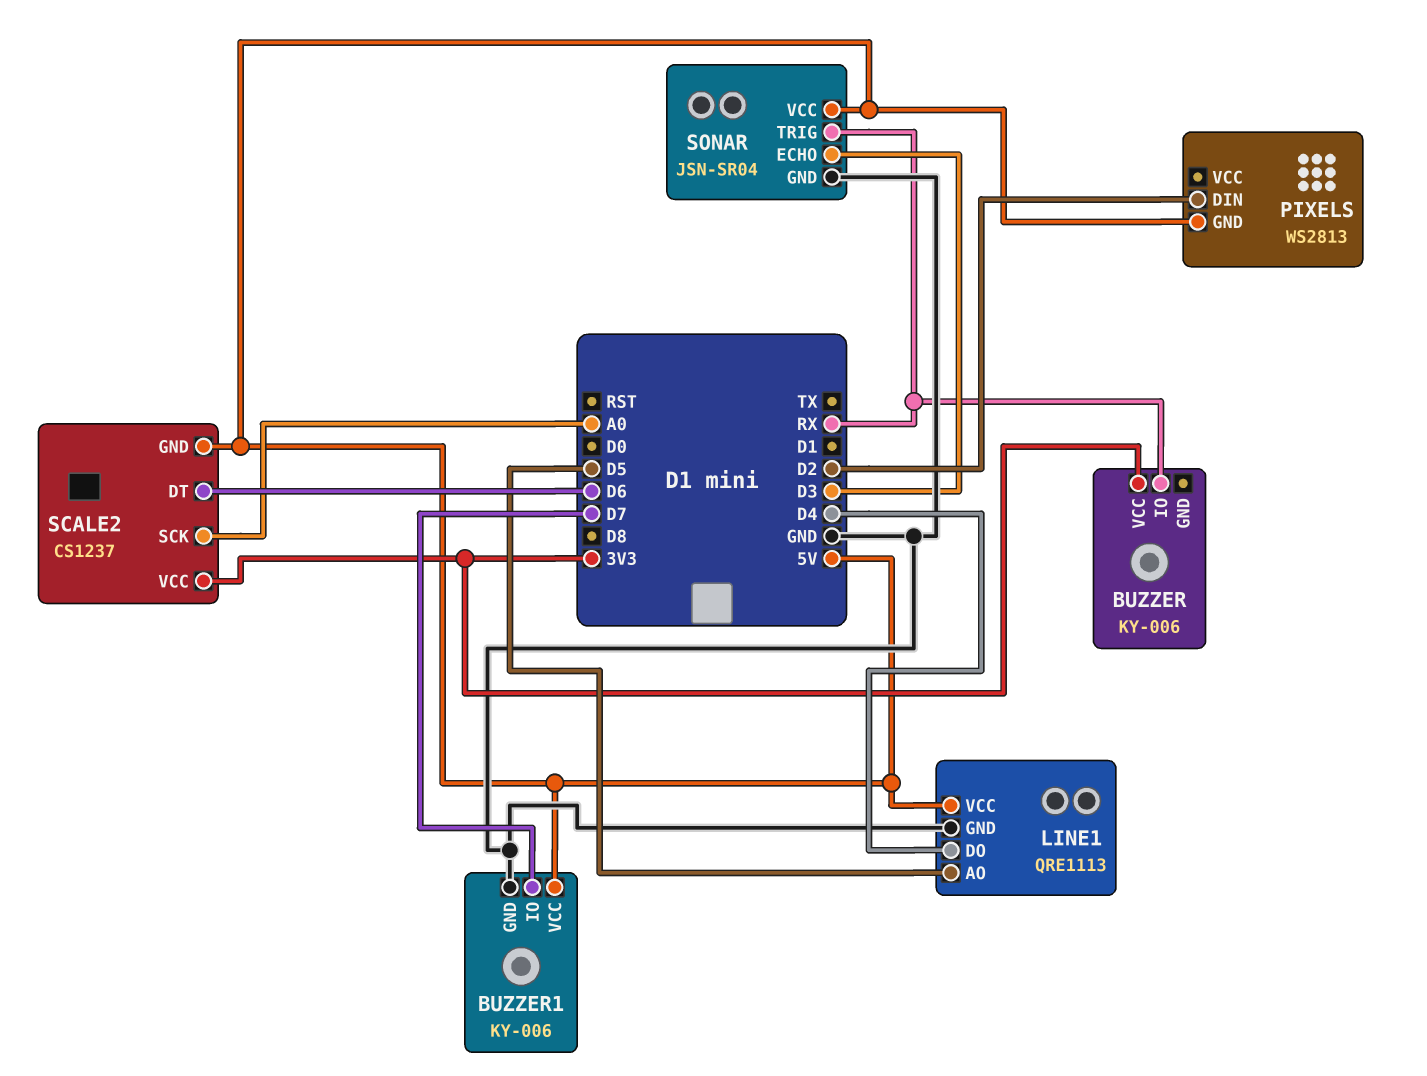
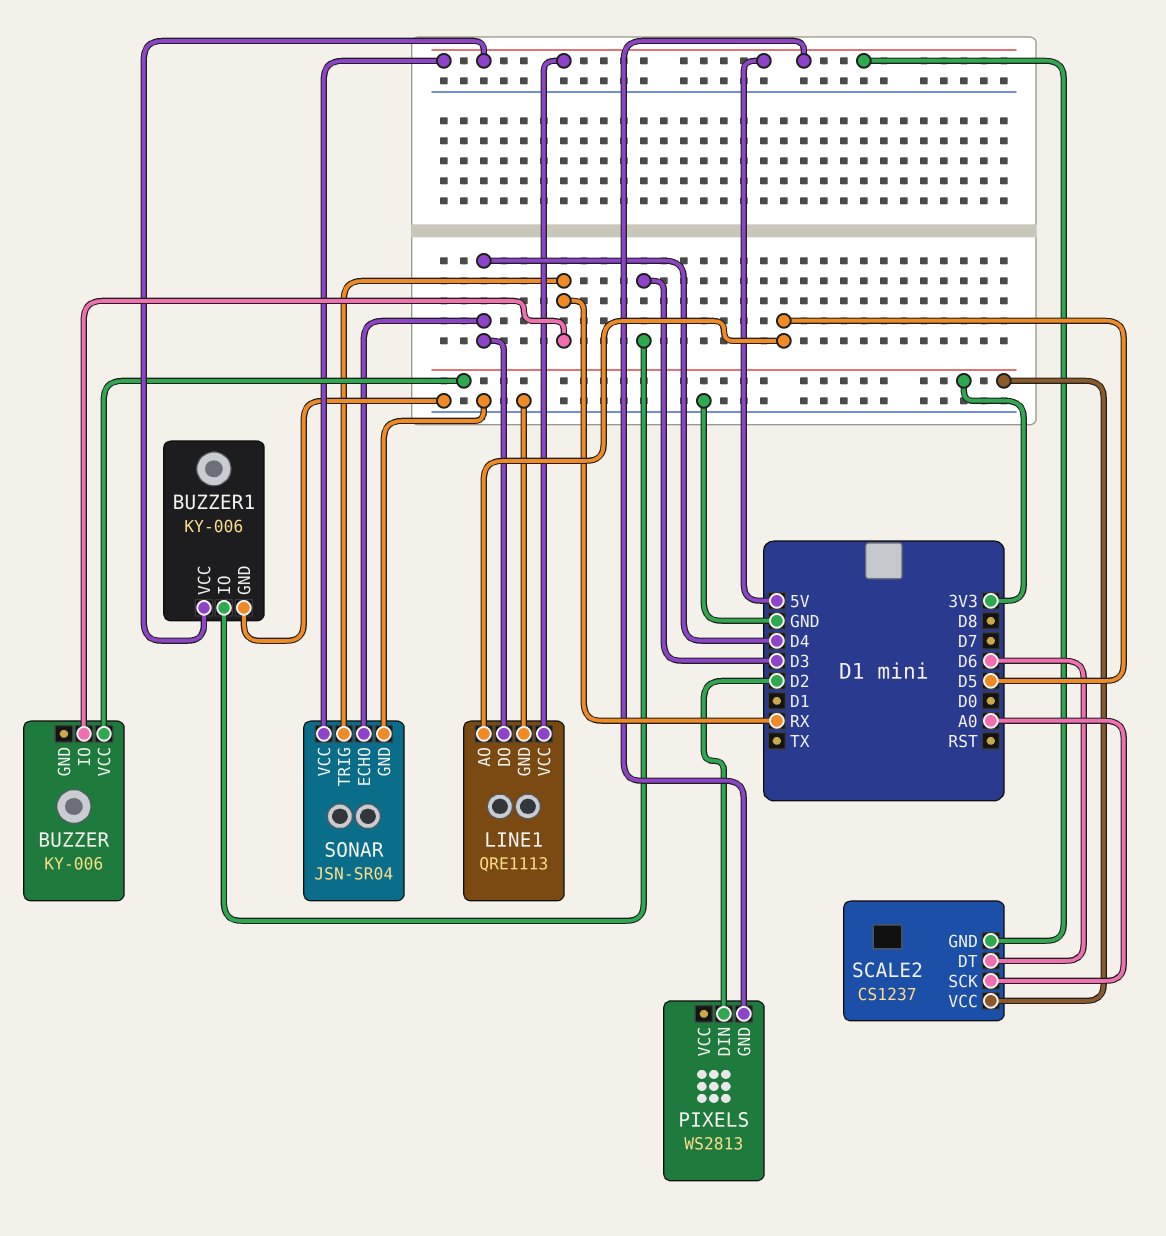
BUZZER1 pin IO: D7 -> D3
SONAR pin ECHO: D3 -> D4

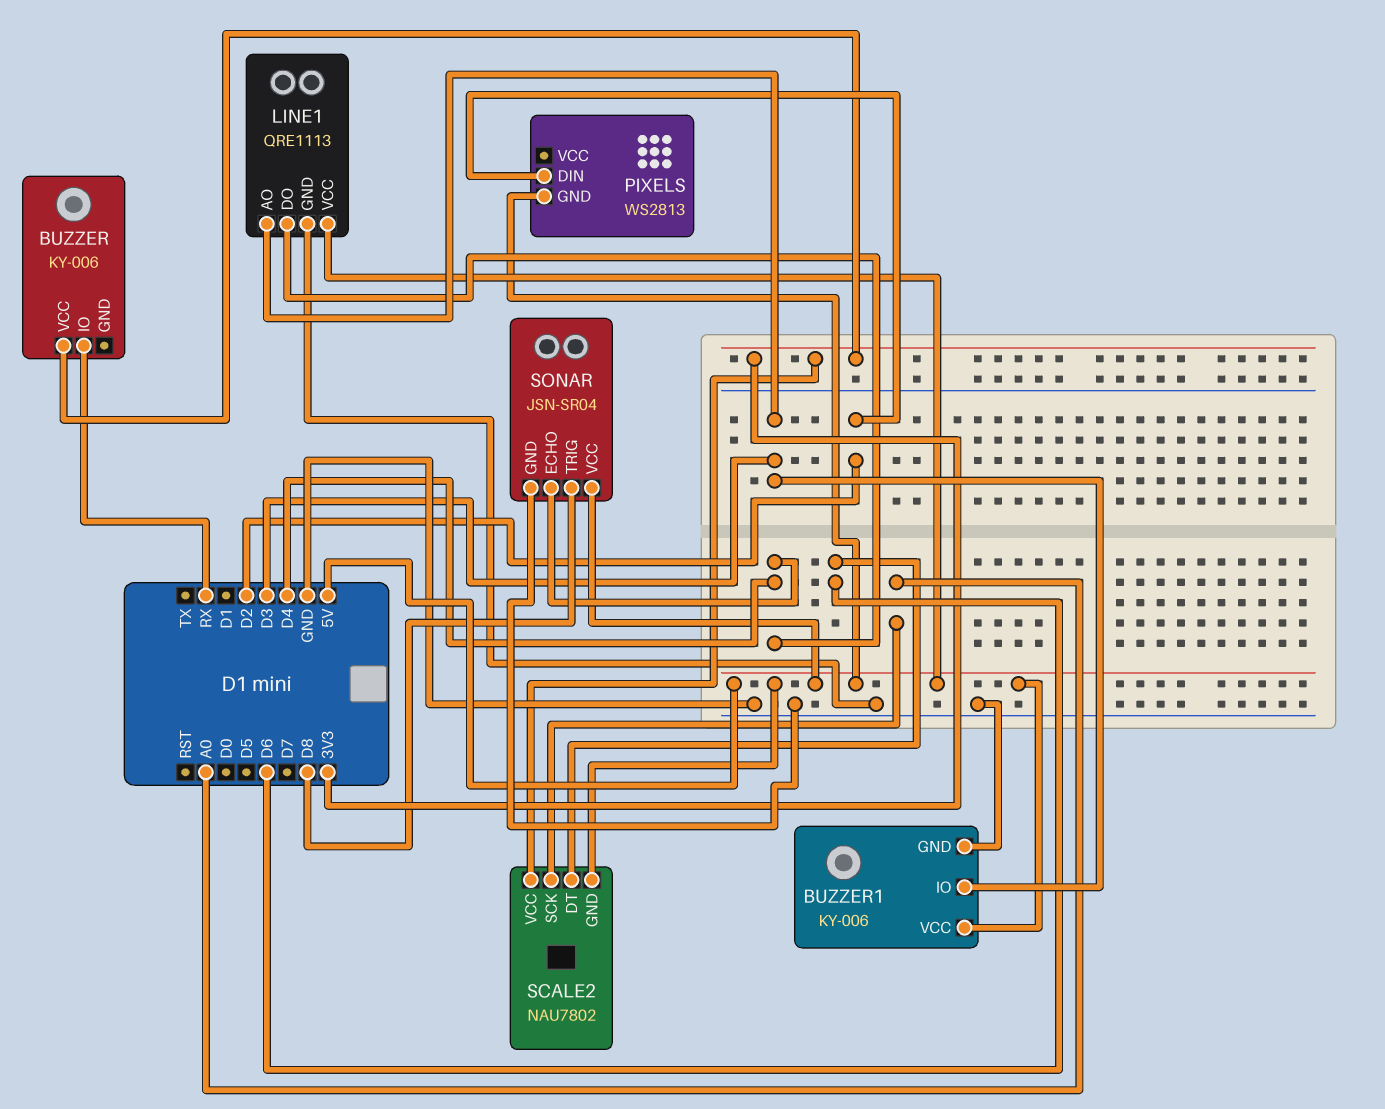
LINE1 pin AO: D5 -> D3
SCALE2: CS1237 -> NAU7802
SONAR pin TRIG: RX -> D8

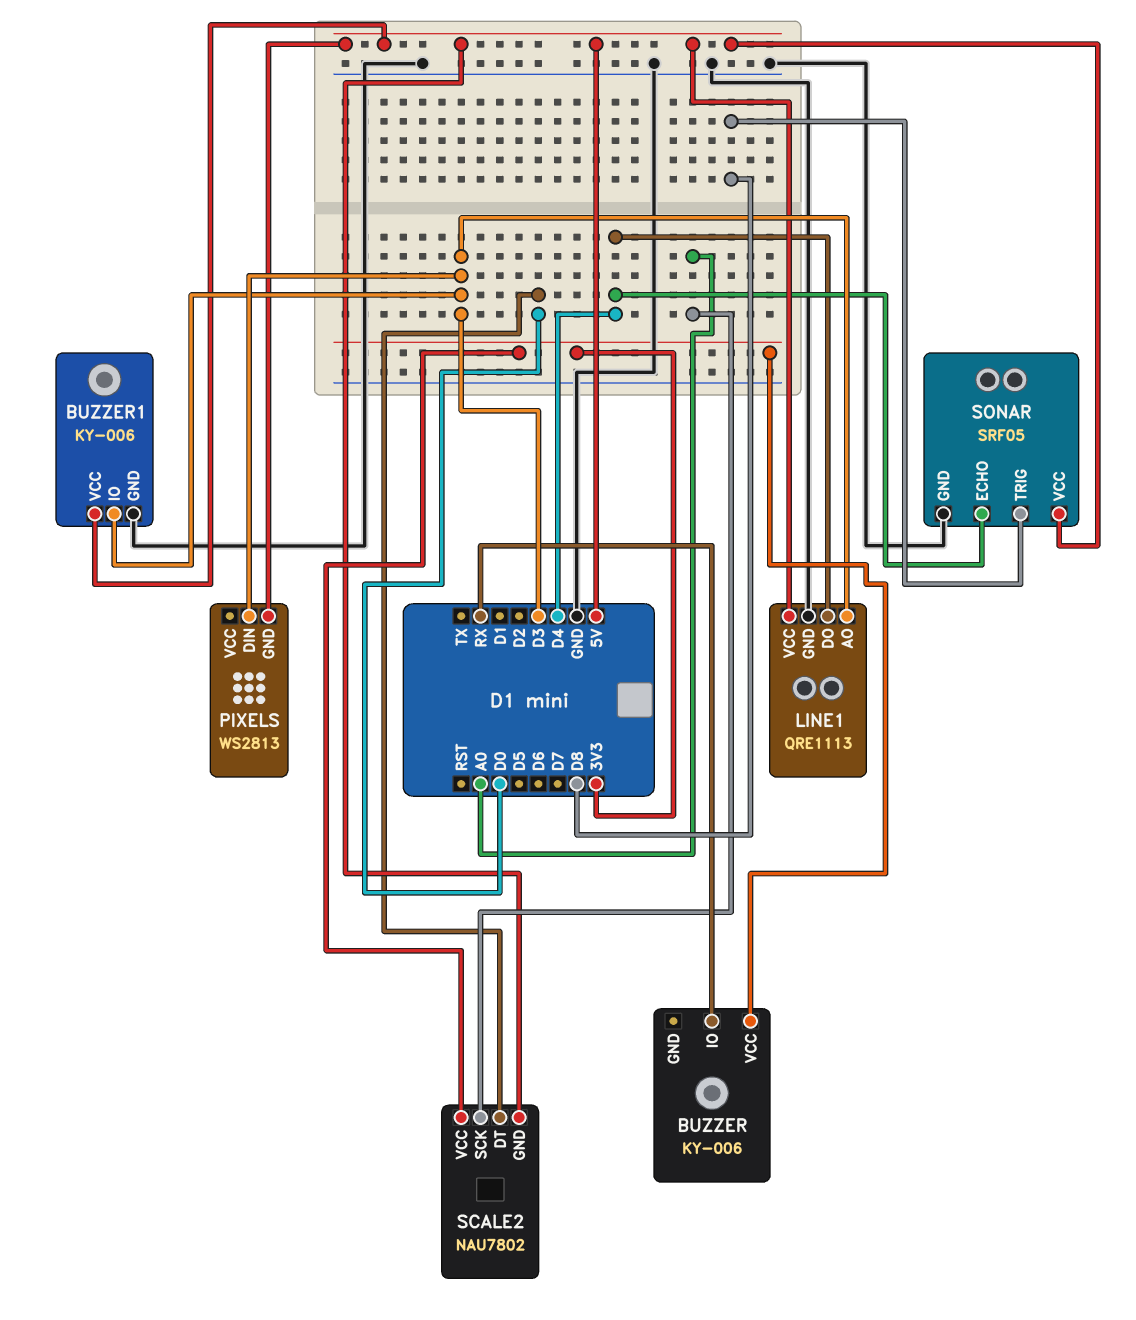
PIXELS pin DIN: D2 -> D3
SCALE2 pin DT: D6 -> D0
SONAR: JSN-SR04 -> SRF05

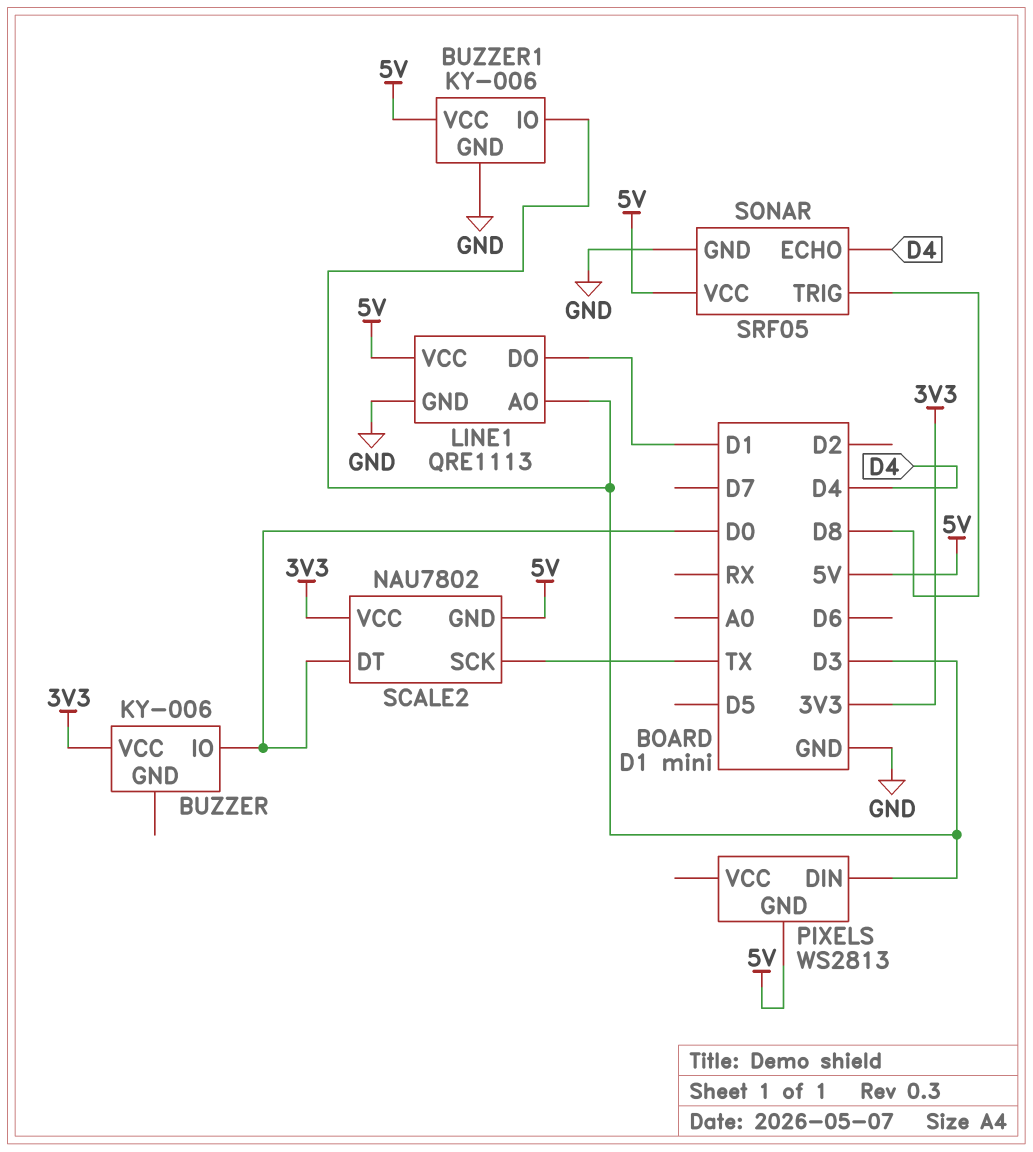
BUZZER pin IO: RX -> D0
LINE1 pin DO: D4 -> D1
SCALE2 pin SCK: A0 -> TX

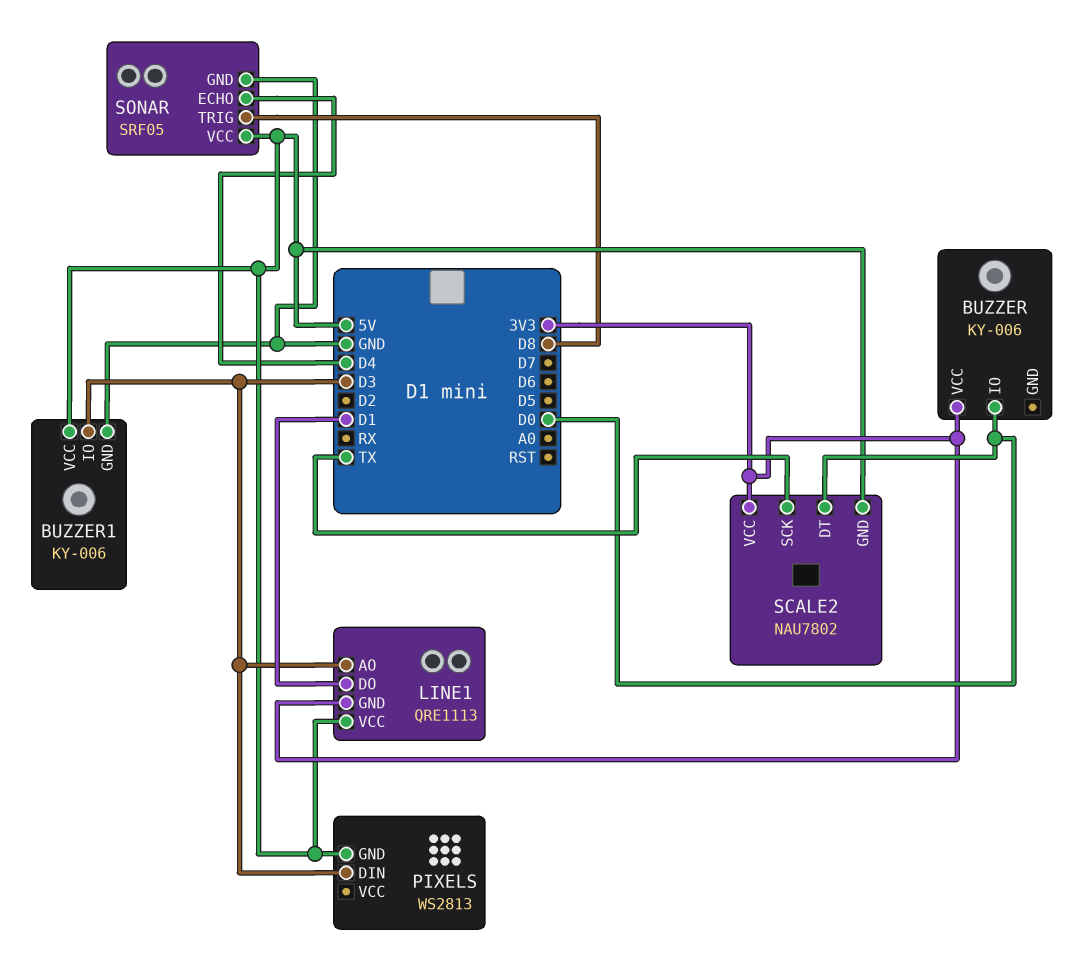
LINE1 pin GND: GND -> 3V3

